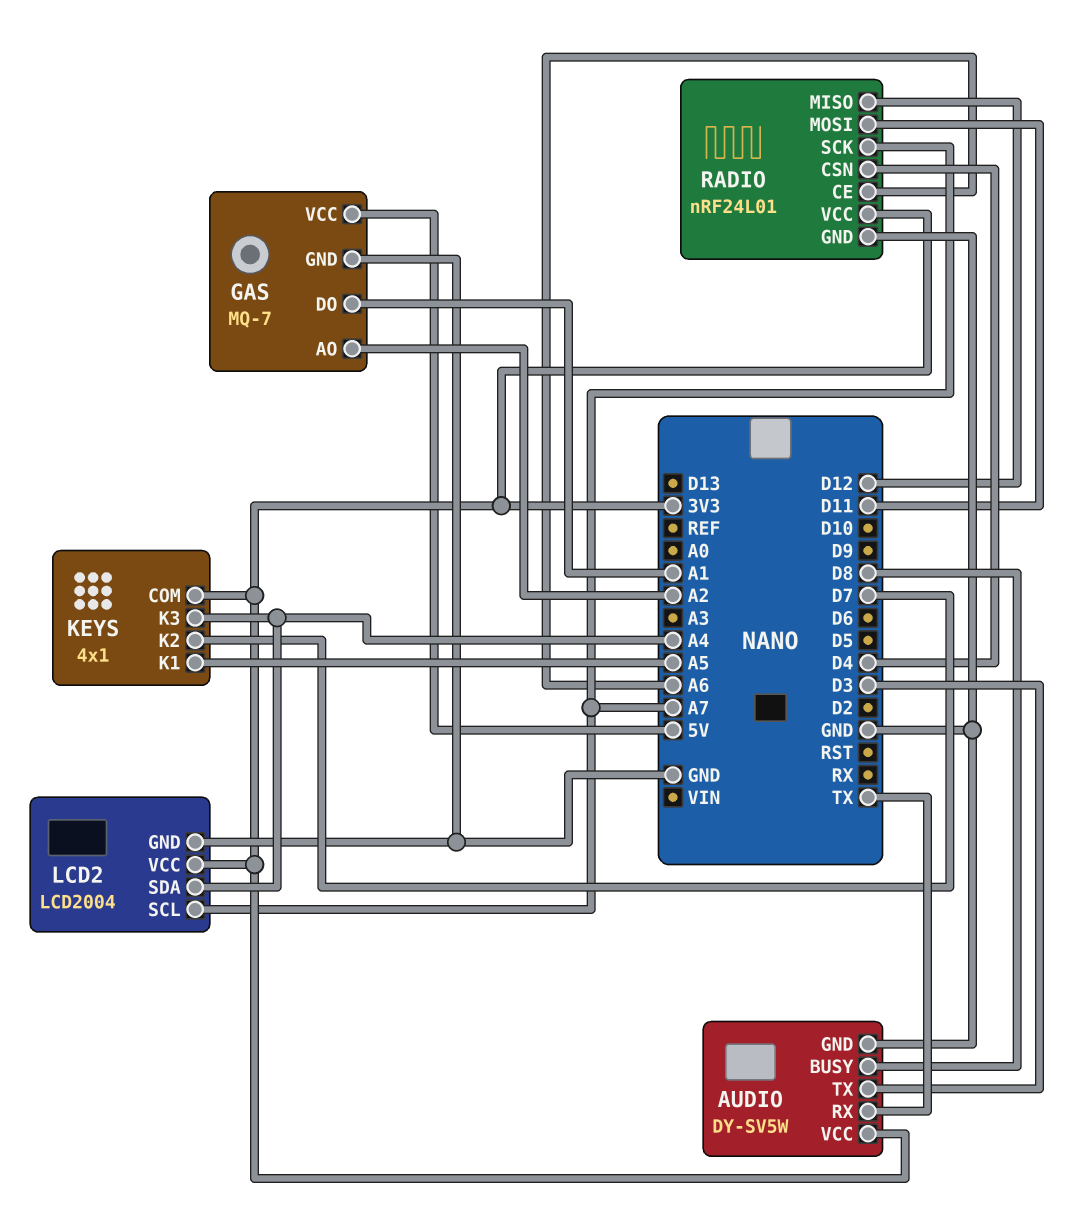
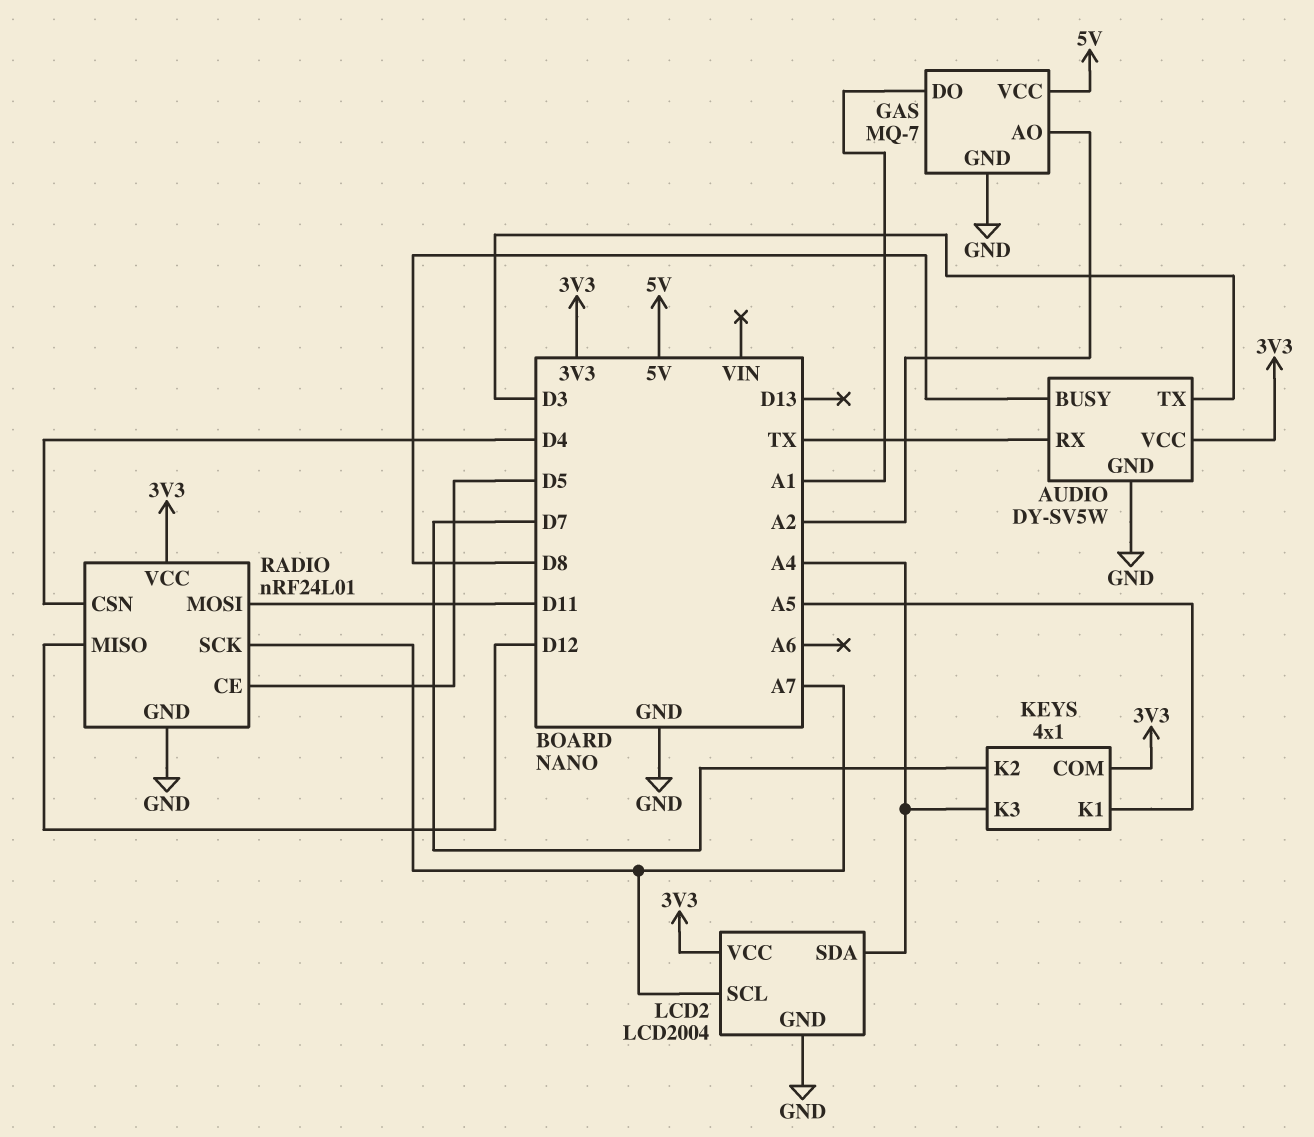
RADIO pin CE: A6 -> D5

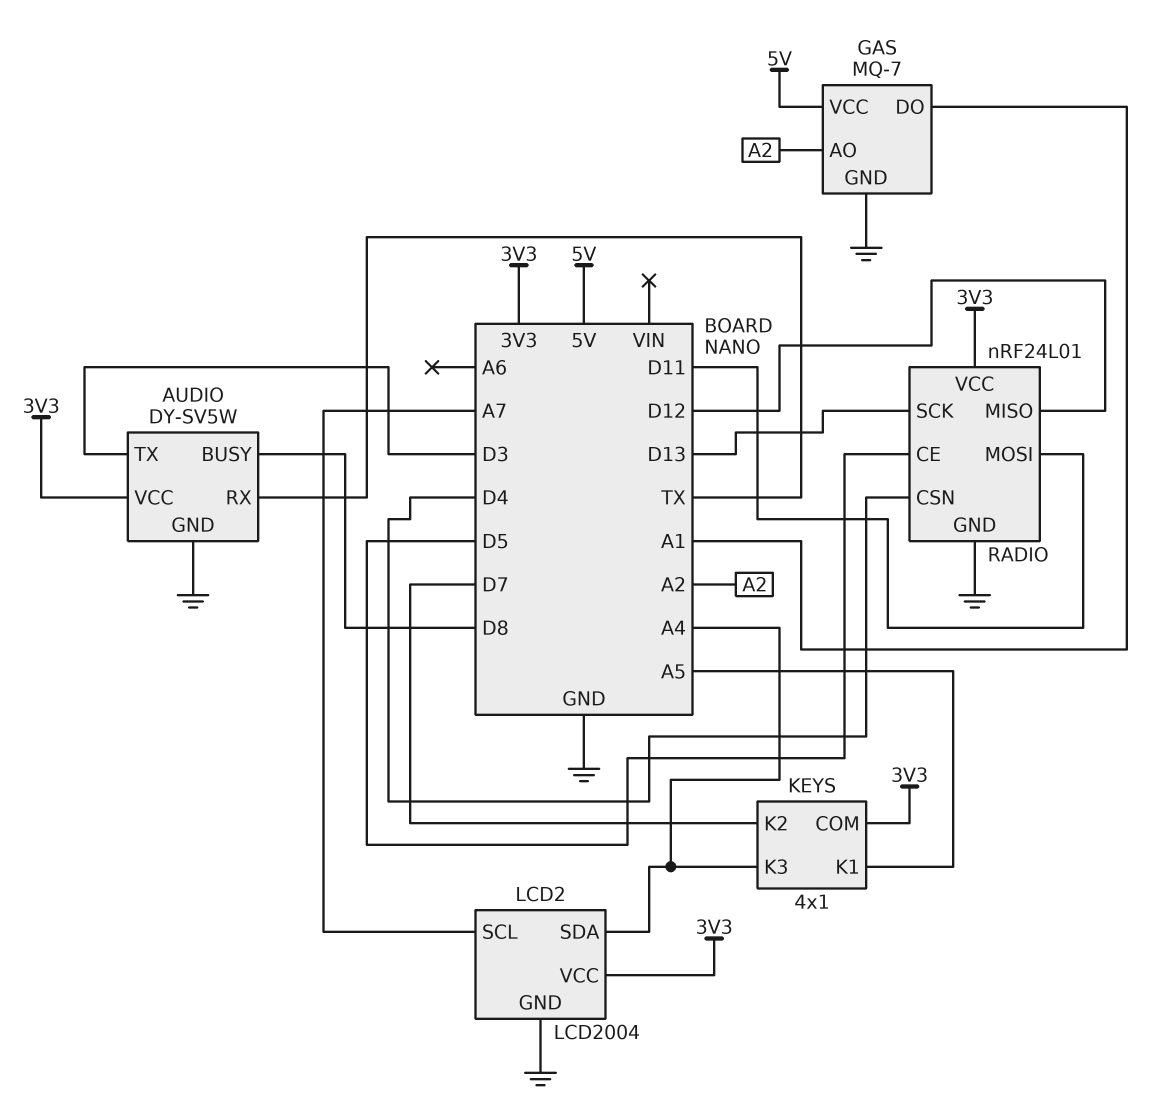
RADIO pin SCK: A7 -> D13

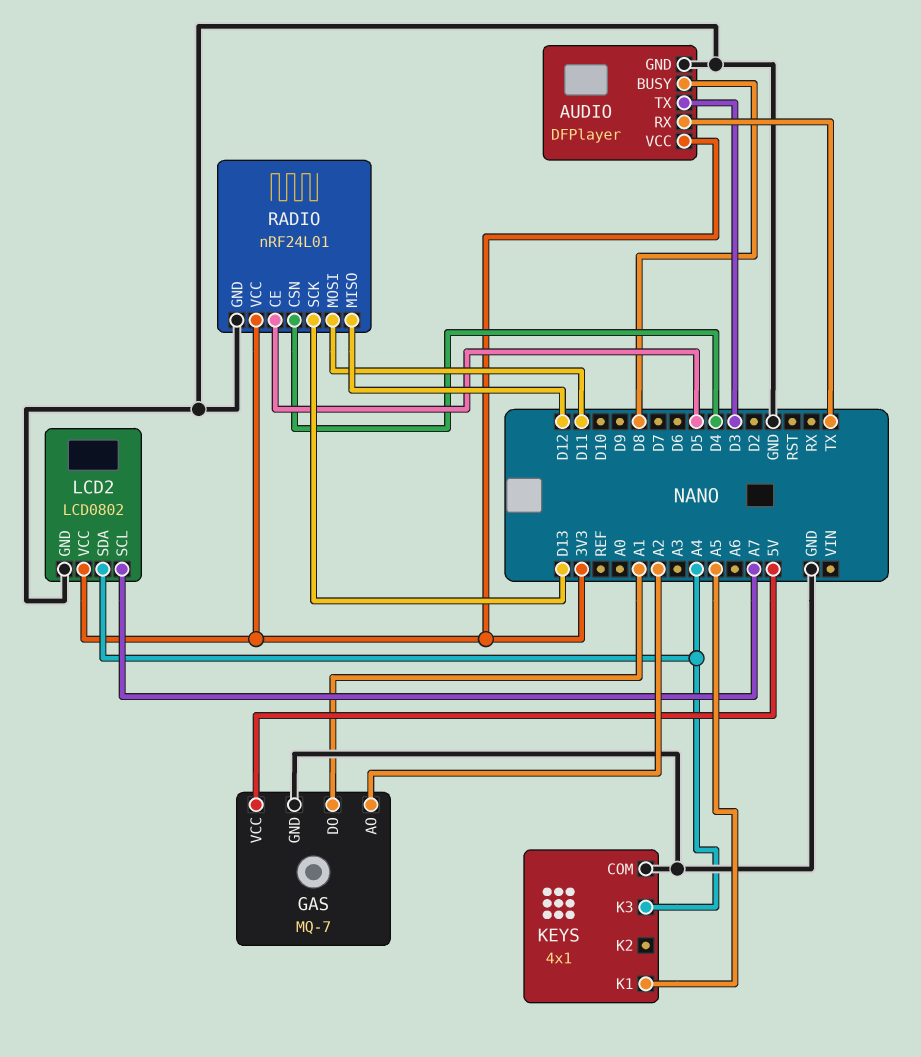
AUDIO: DY-SV5W -> DFPlayer
KEYS pin COM: 3V3 -> GND
KEYS pin K2: D7 -> none
LCD2: LCD2004 -> LCD0802

